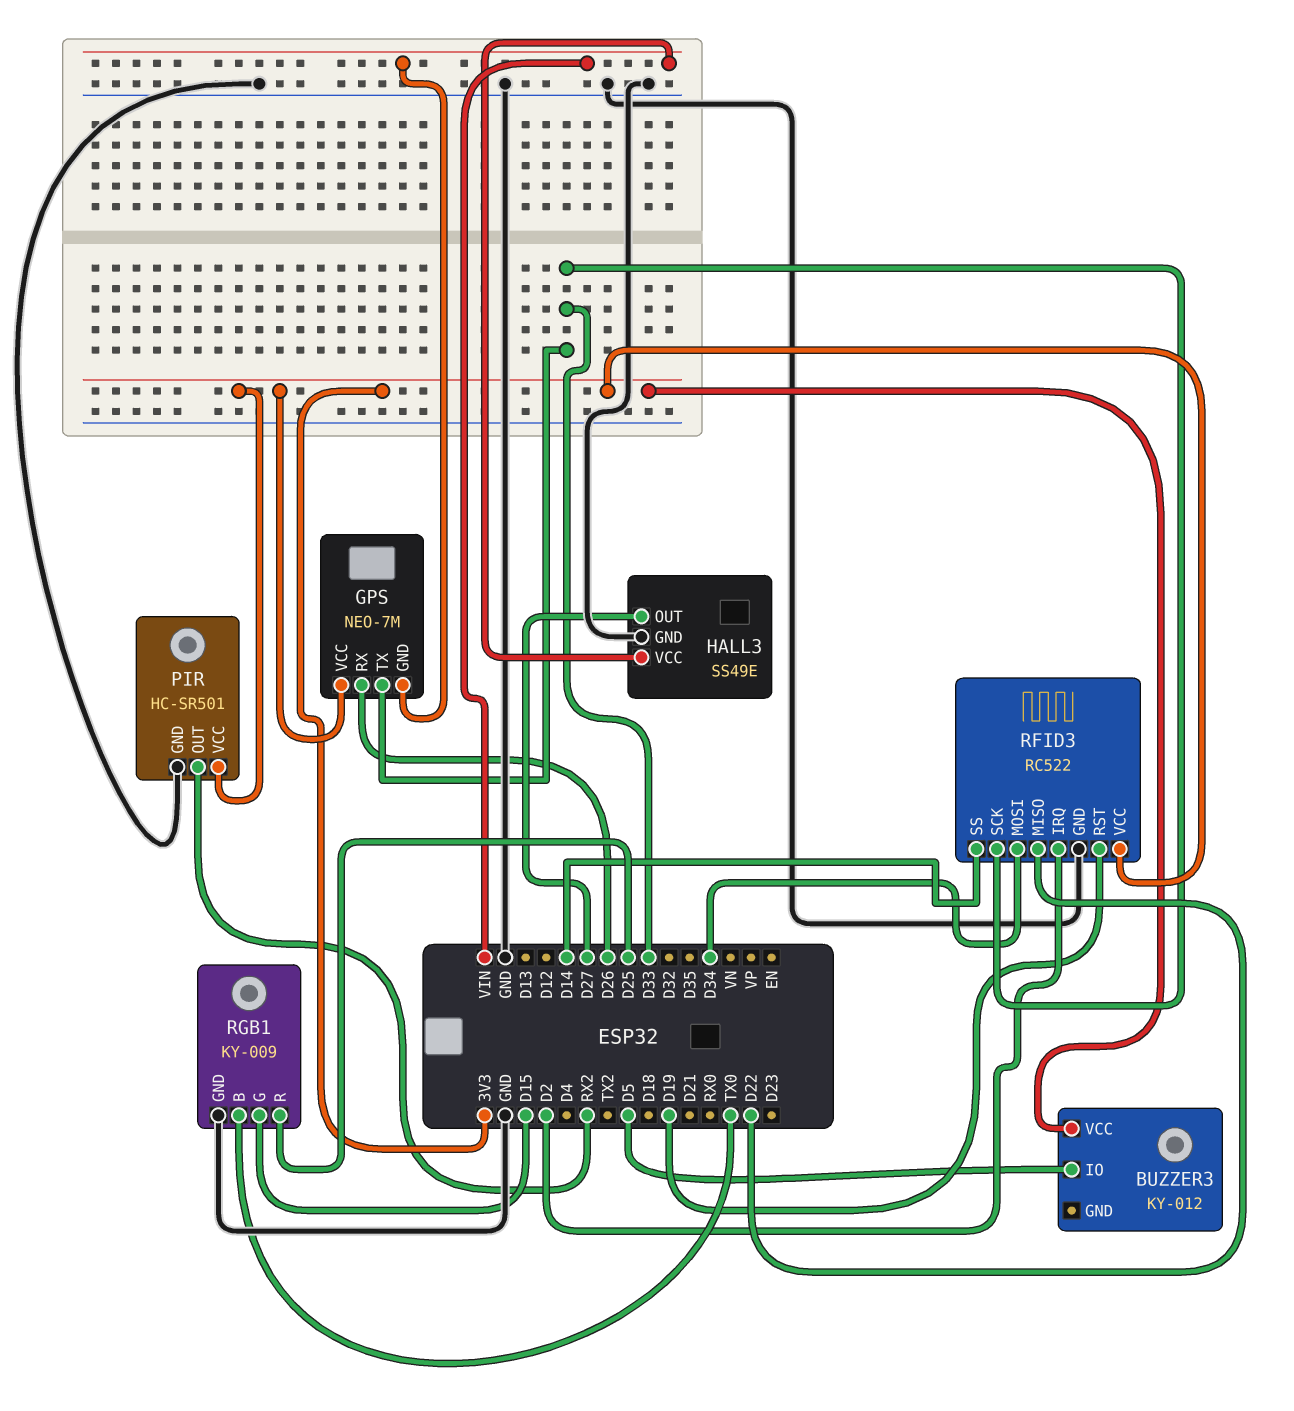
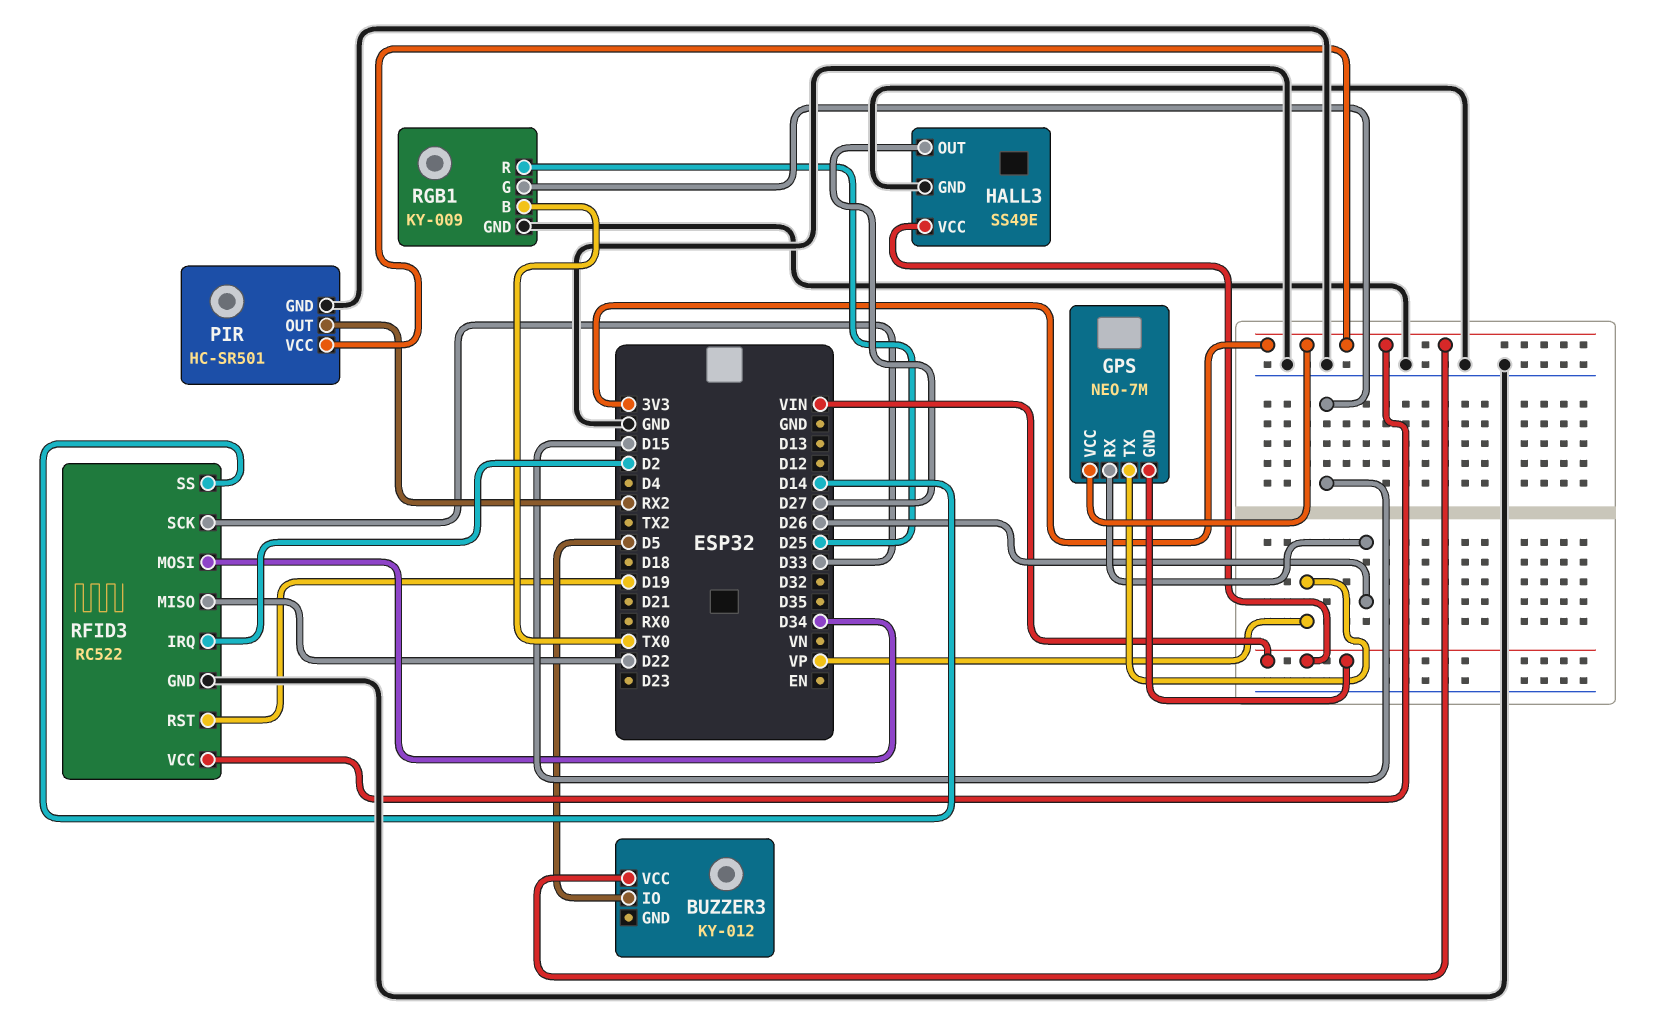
GPS pin TX: D33 -> VP

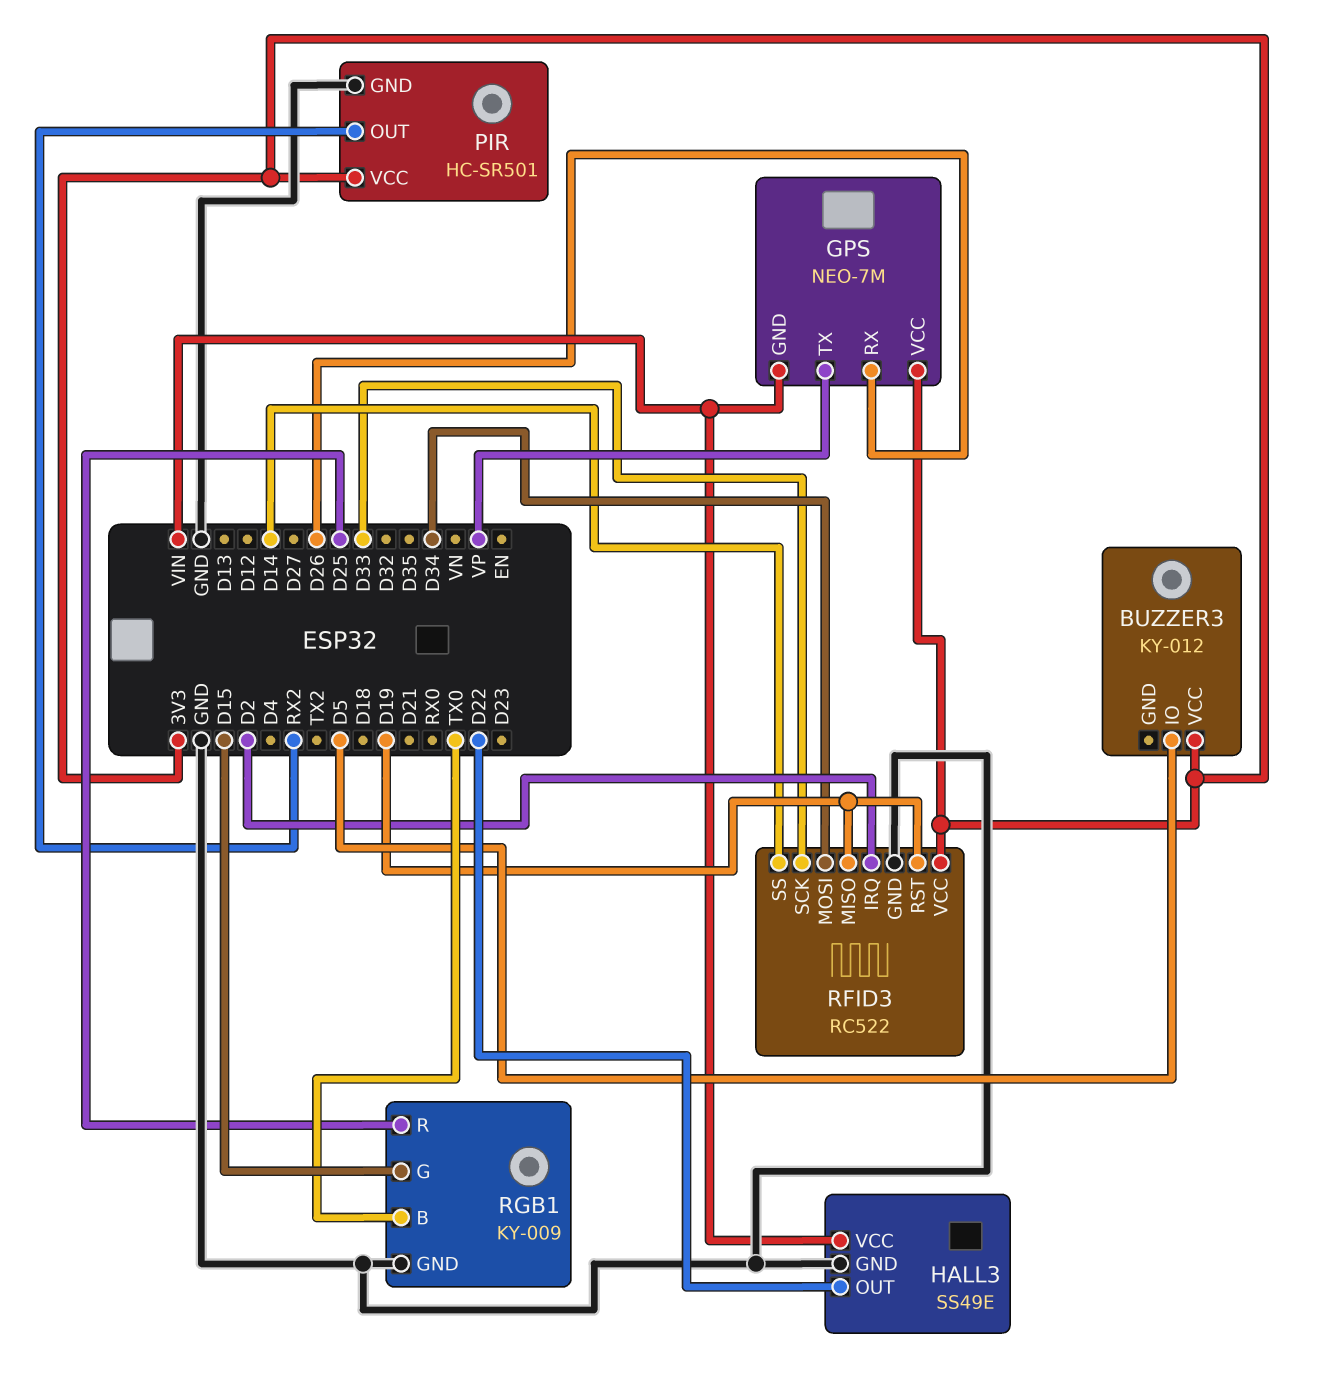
HALL3 pin OUT: D27 -> D22
RFID3 pin MISO: D22 -> D19

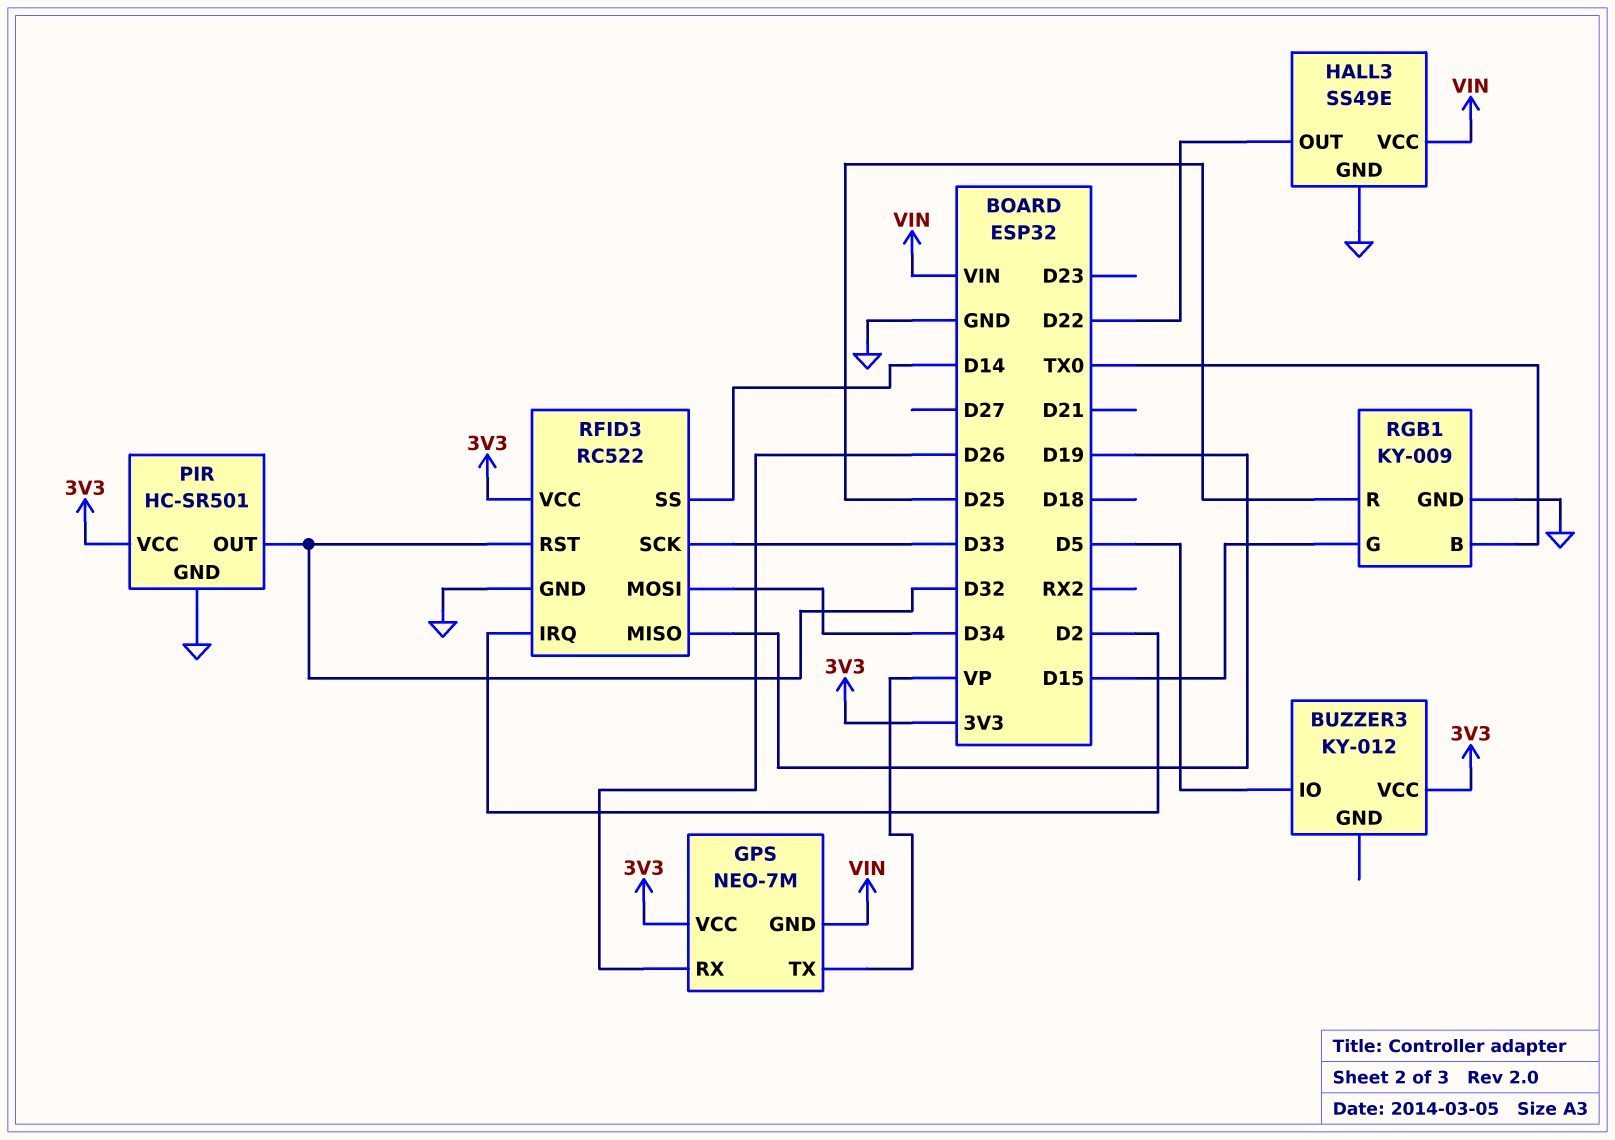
PIR pin OUT: RX2 -> D32
RFID3 pin RST: D19 -> D32

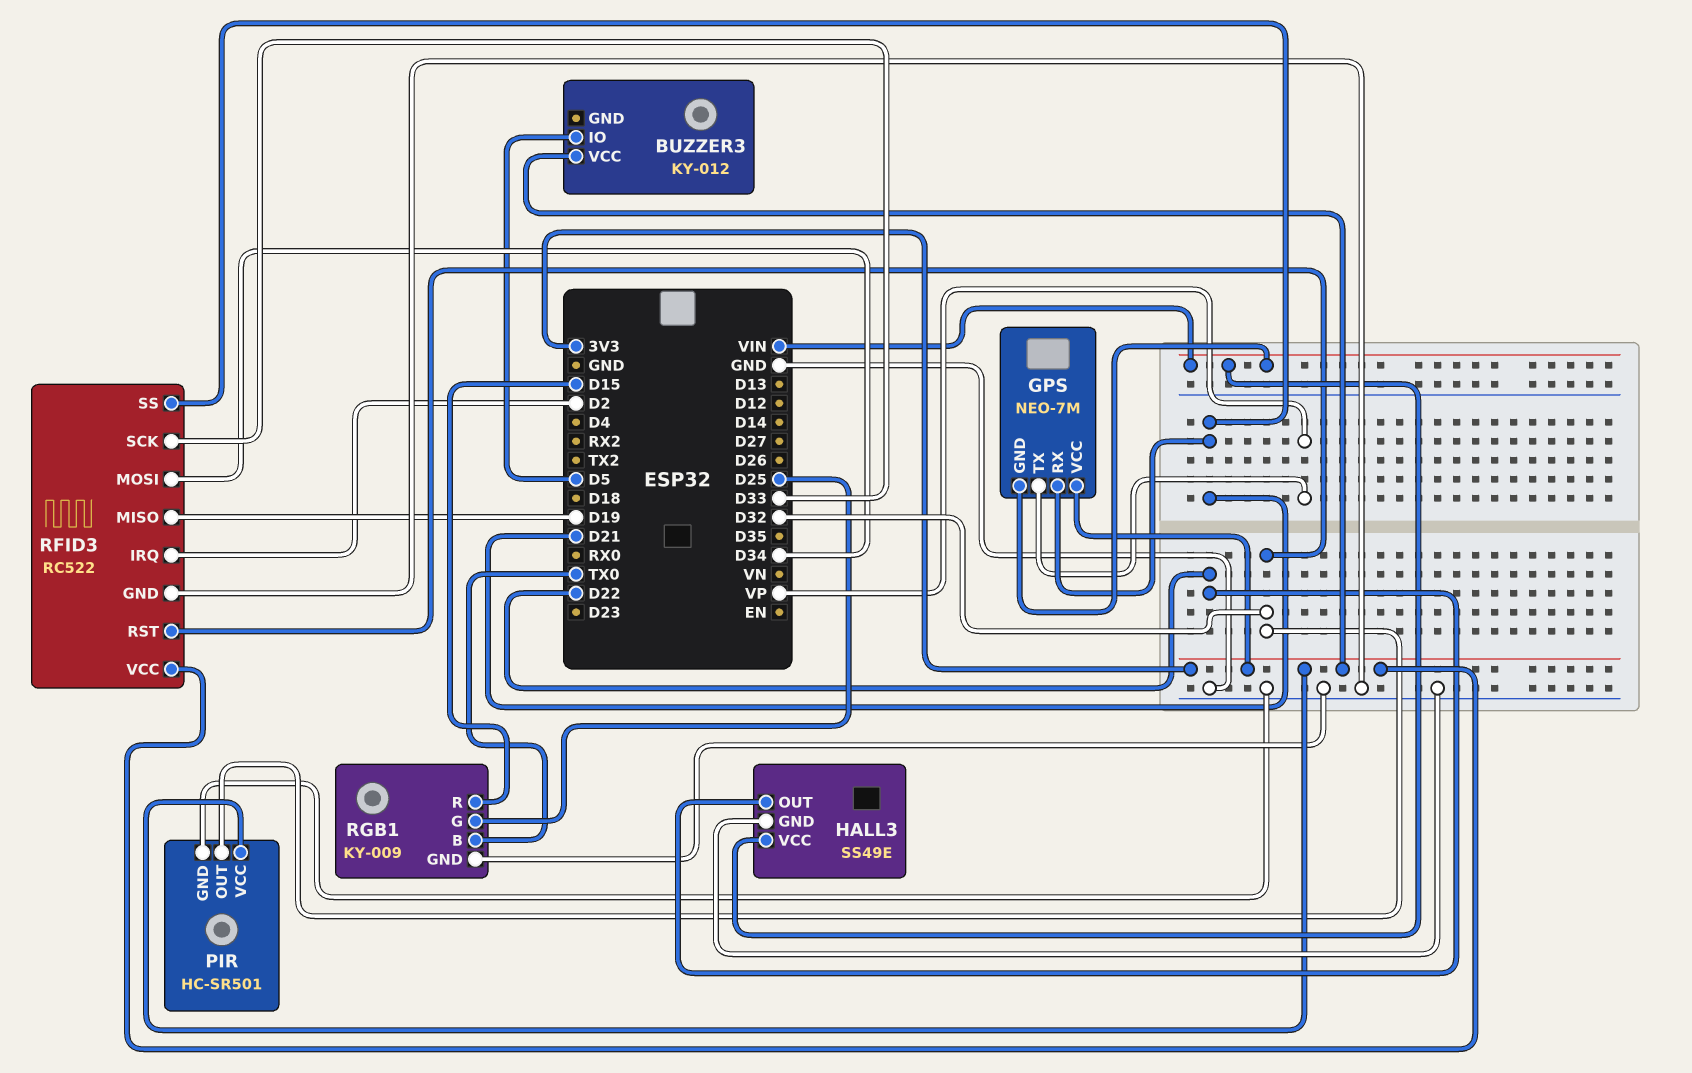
GPS pin RX: D26 -> D21
RFID3 pin SS: D14 -> D21
RGB1 pin G: D15 -> D25
RGB1 pin R: D25 -> D15

